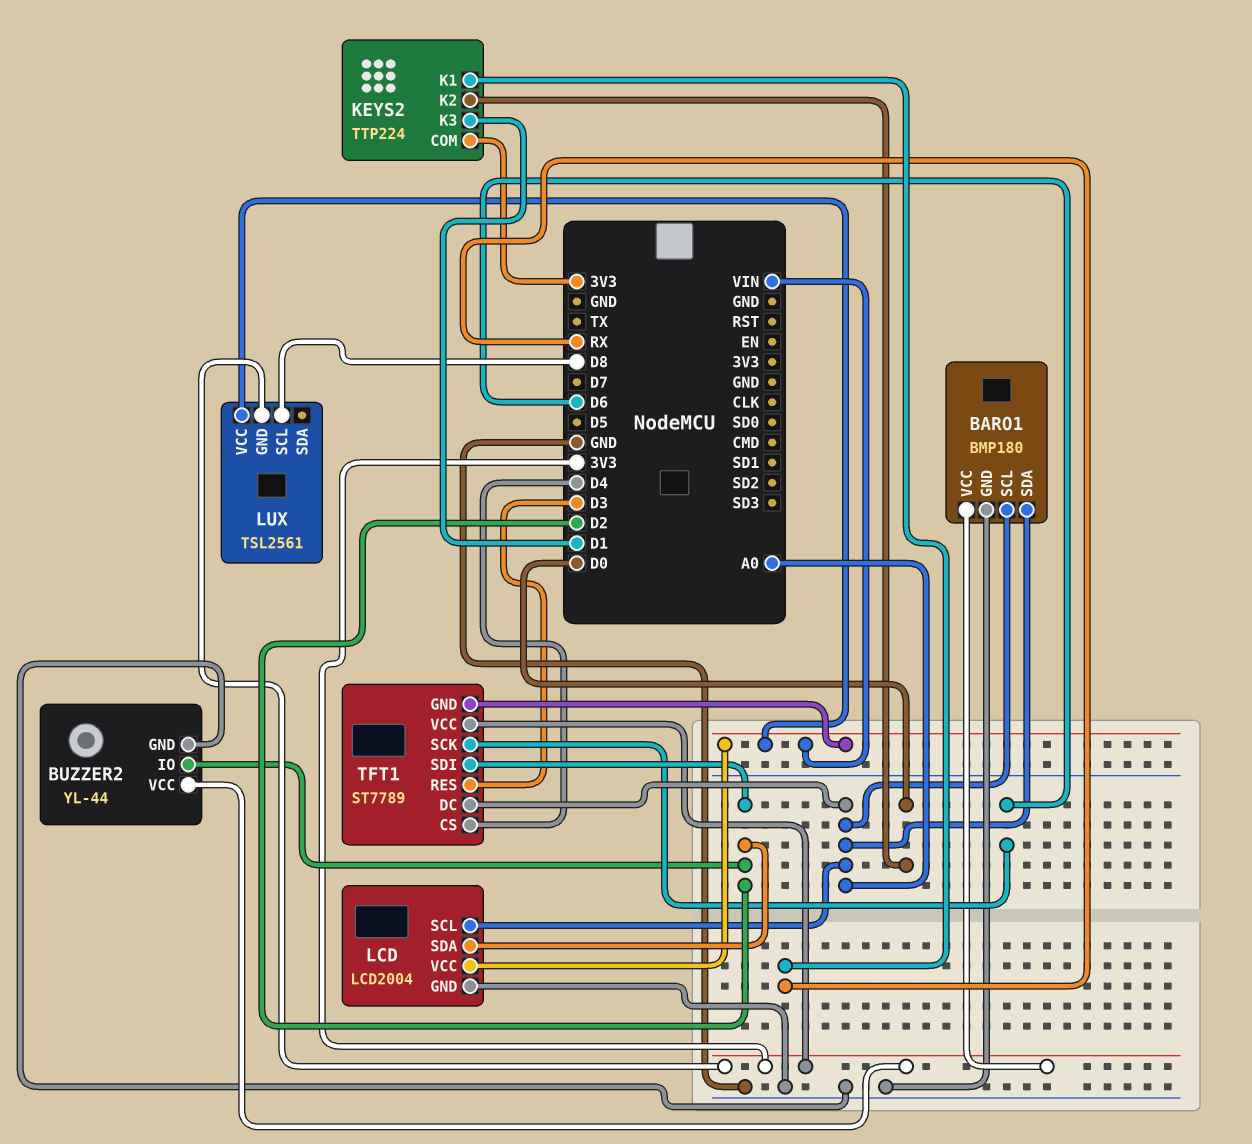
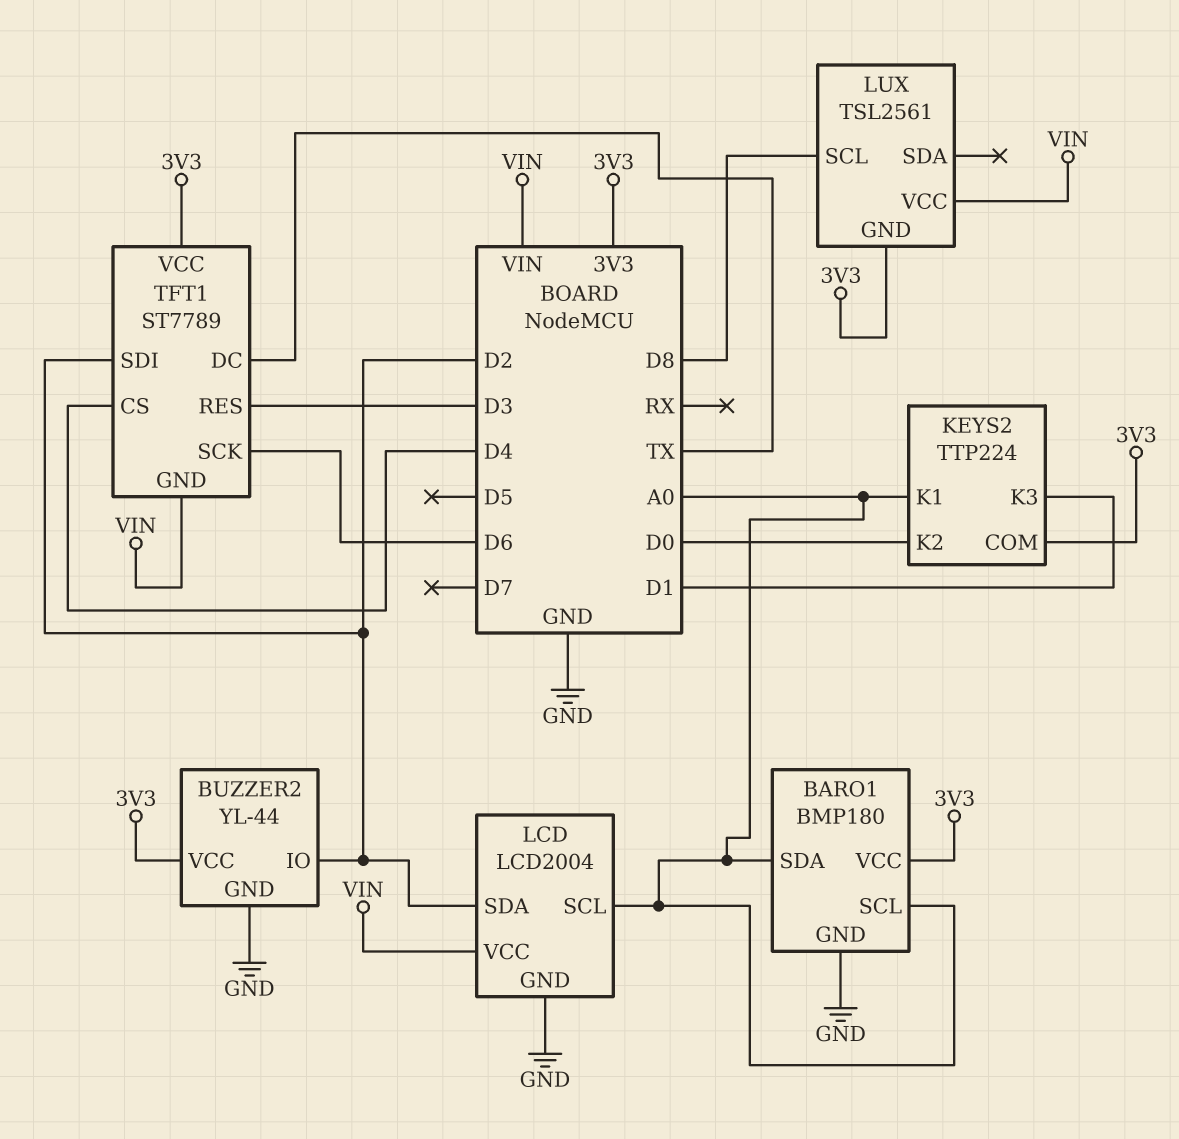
KEYS2 pin K1: RX -> A0
TFT1 pin DC: A0 -> TX

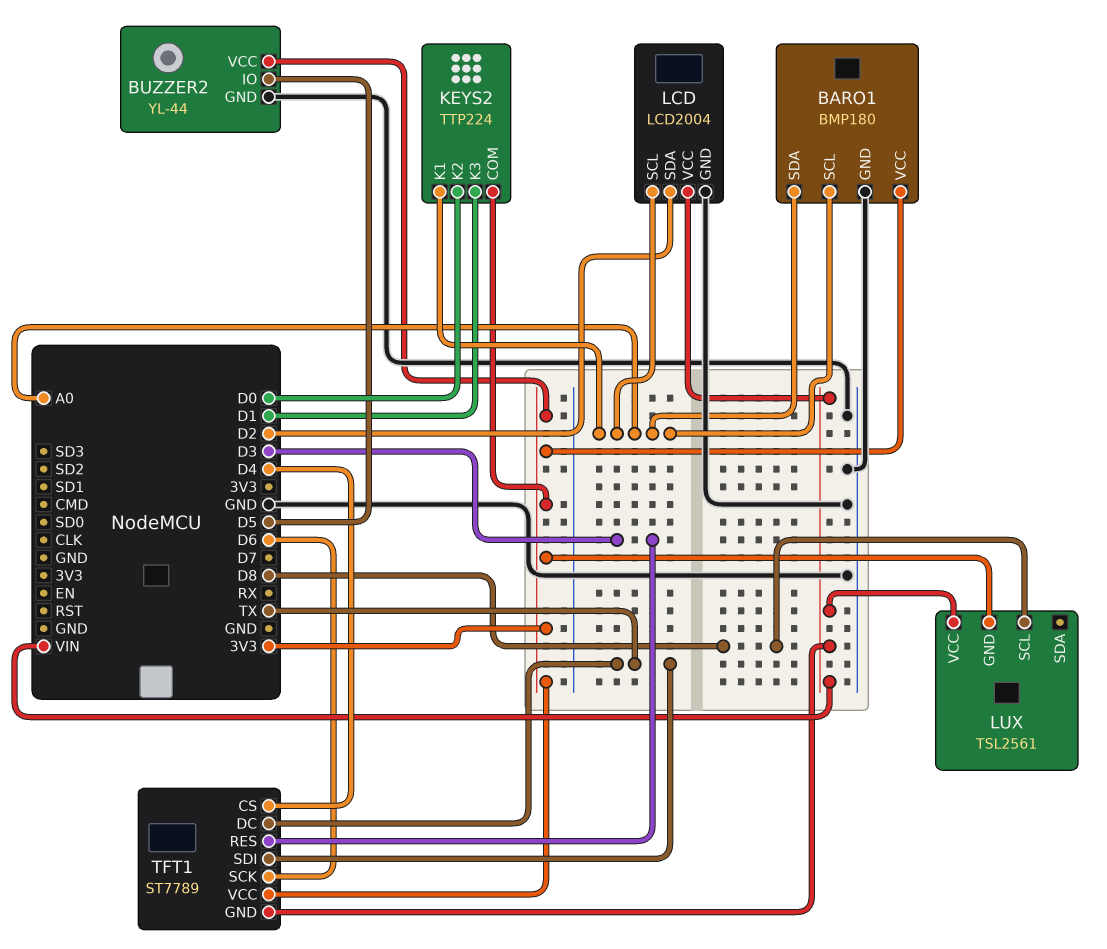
BUZZER2 pin IO: D2 -> D5
TFT1 pin SDI: D2 -> TX

